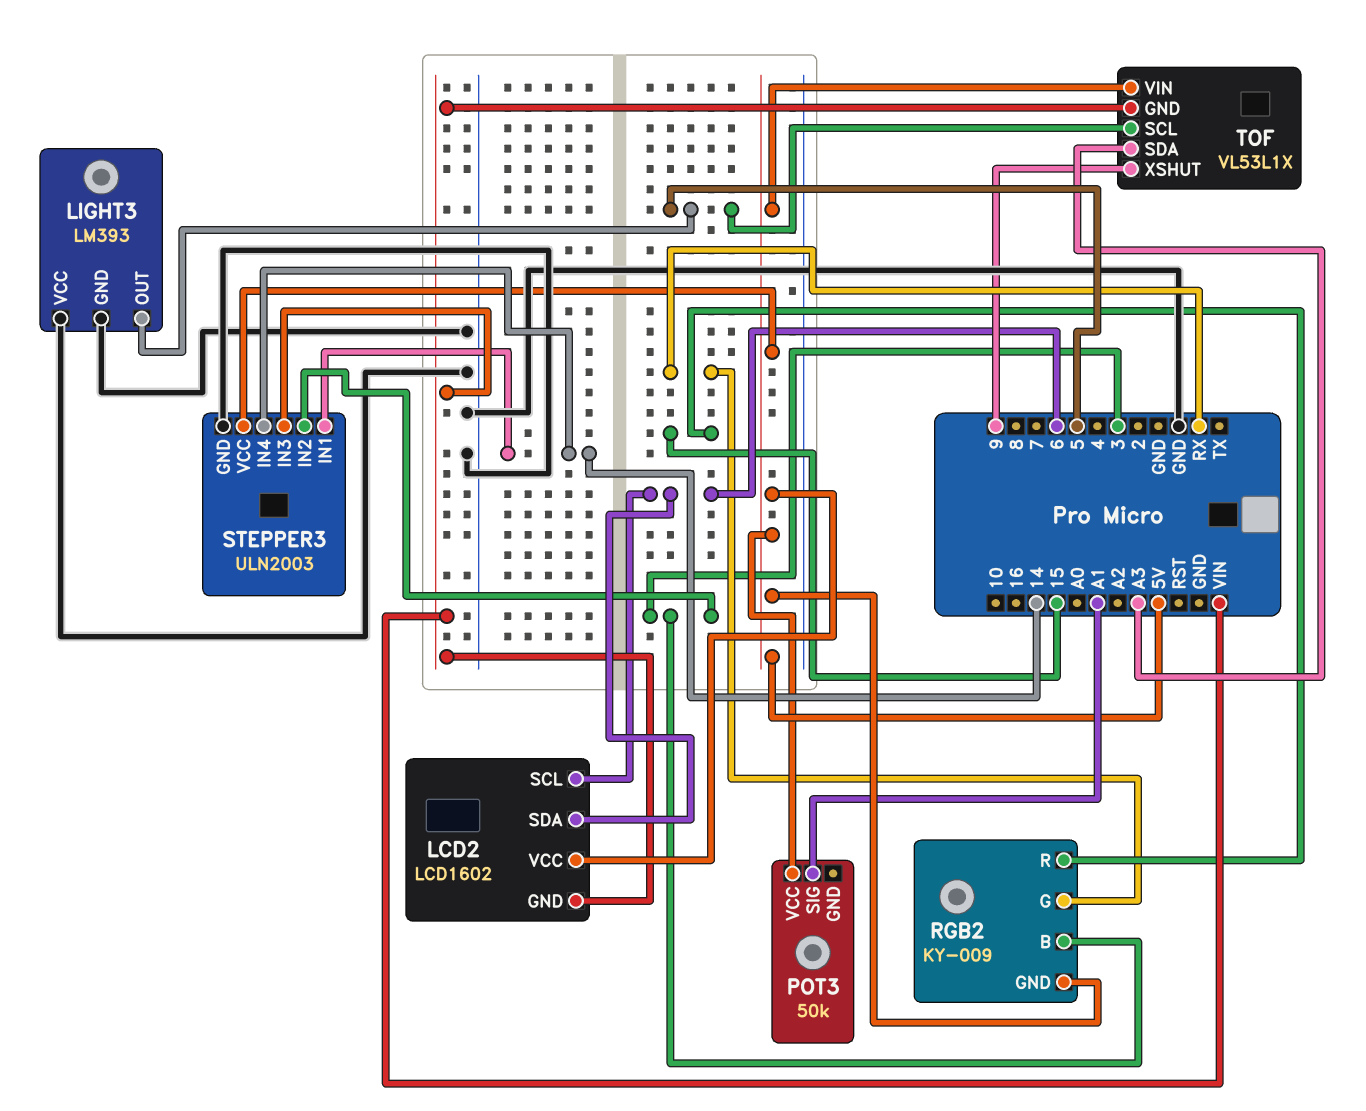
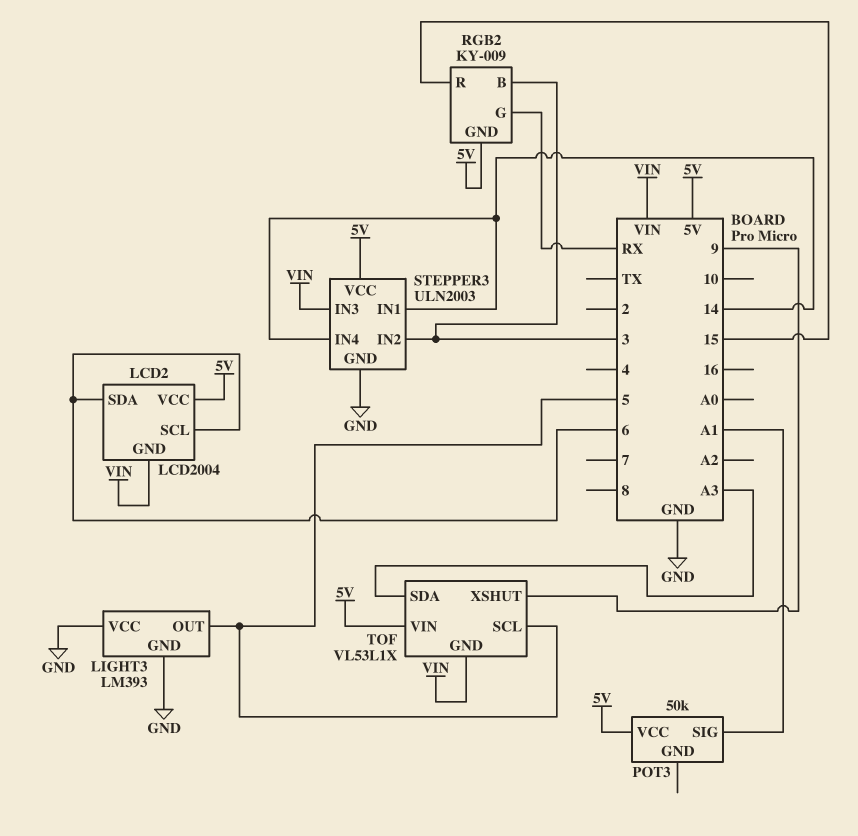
LCD2: LCD1602 -> LCD2004

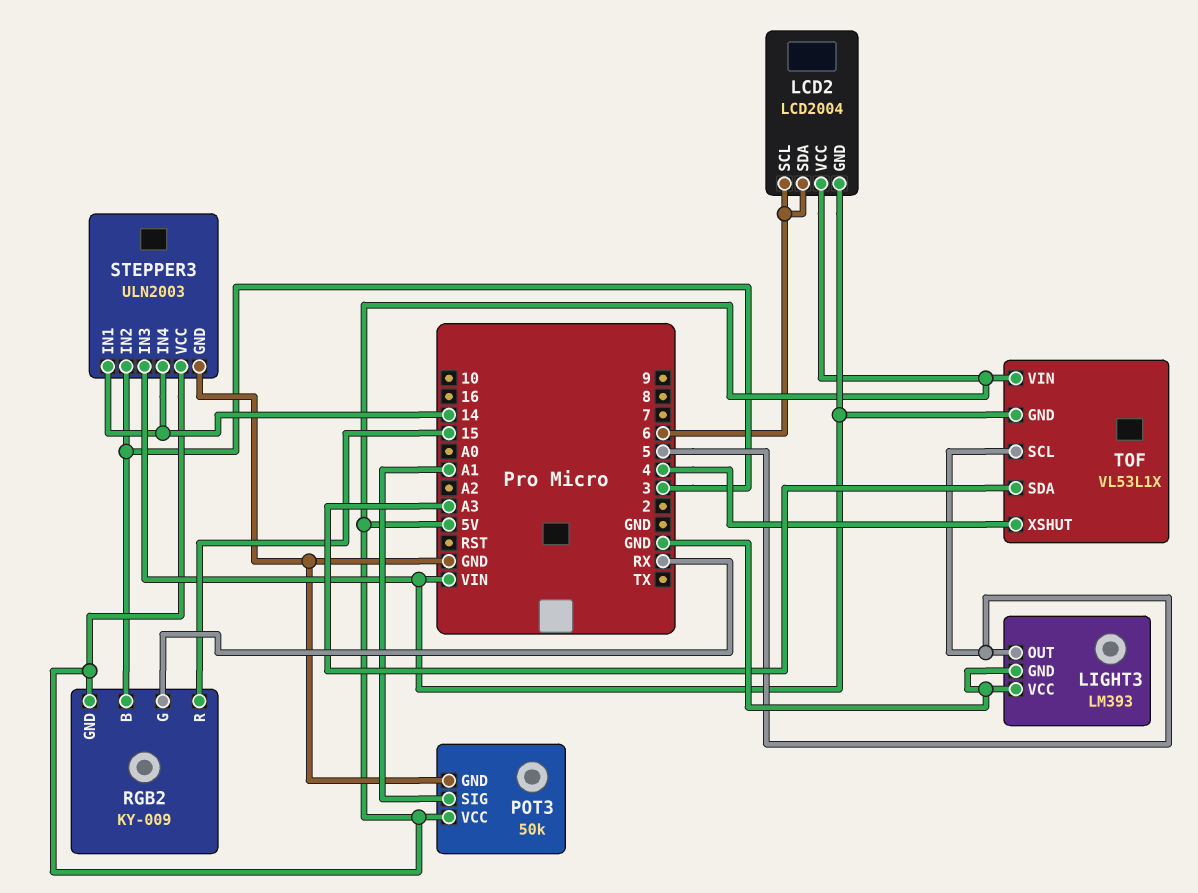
POT3 pin GND: none -> GND
TOF pin XSHUT: 9 -> 4

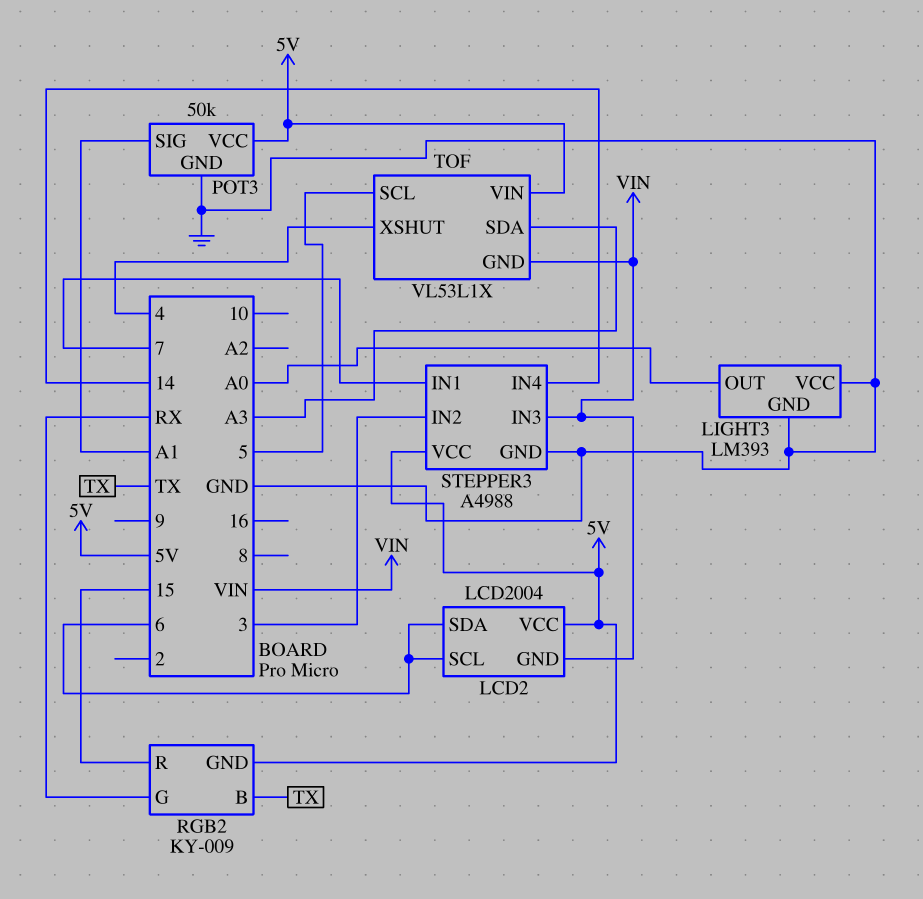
LIGHT3 pin OUT: 5 -> A0
RGB2 pin B: 3 -> TX
STEPPER3: ULN2003 -> A4988
STEPPER3 pin IN1: 14 -> 7

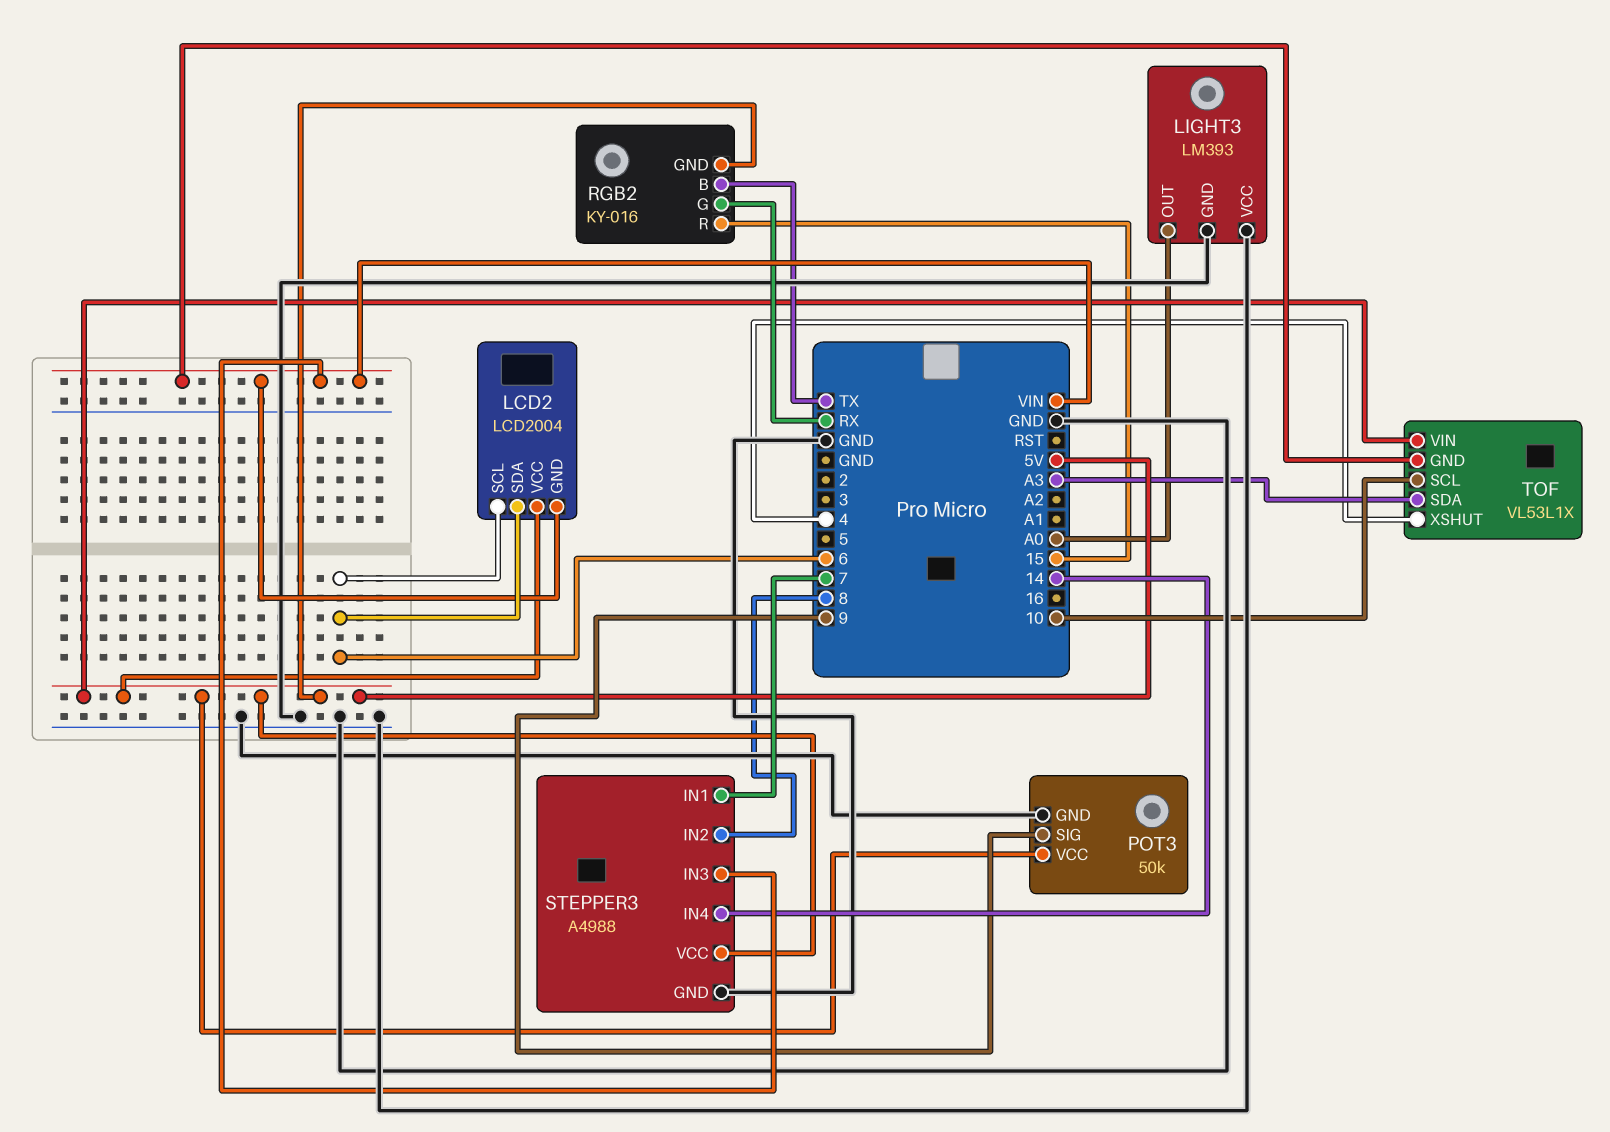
POT3 pin SIG: A1 -> 9
RGB2: KY-009 -> KY-016
STEPPER3 pin IN2: 3 -> 8
TOF pin SCL: 5 -> 10

